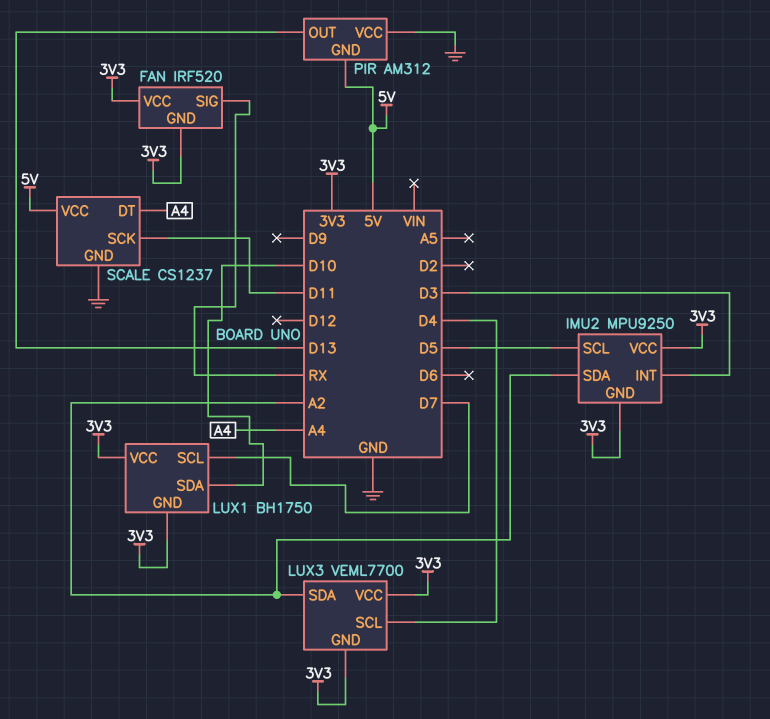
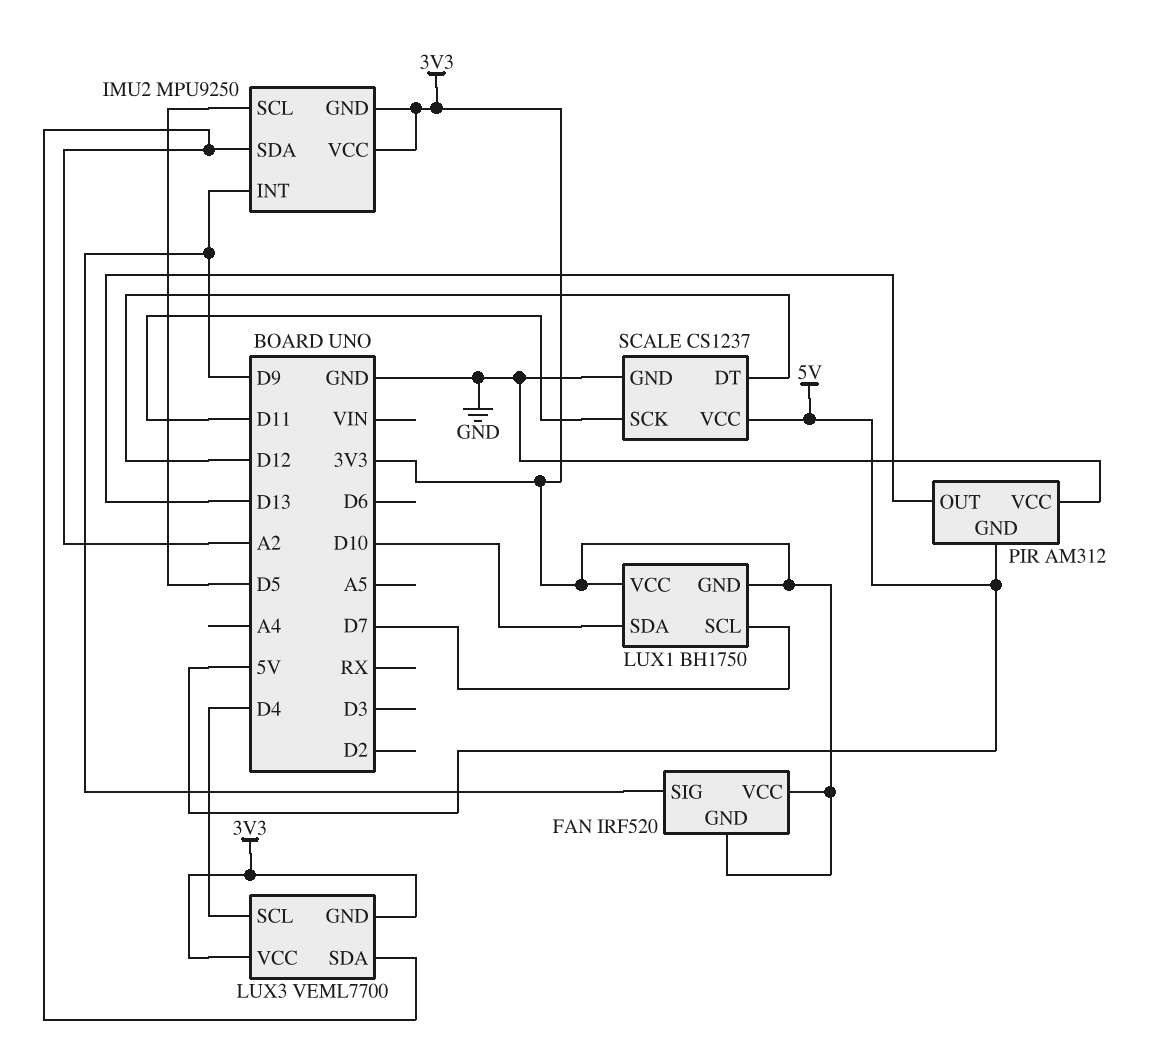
FAN pin SIG: RX -> D9
IMU2 pin INT: D3 -> D9
SCALE pin DT: A4 -> D12

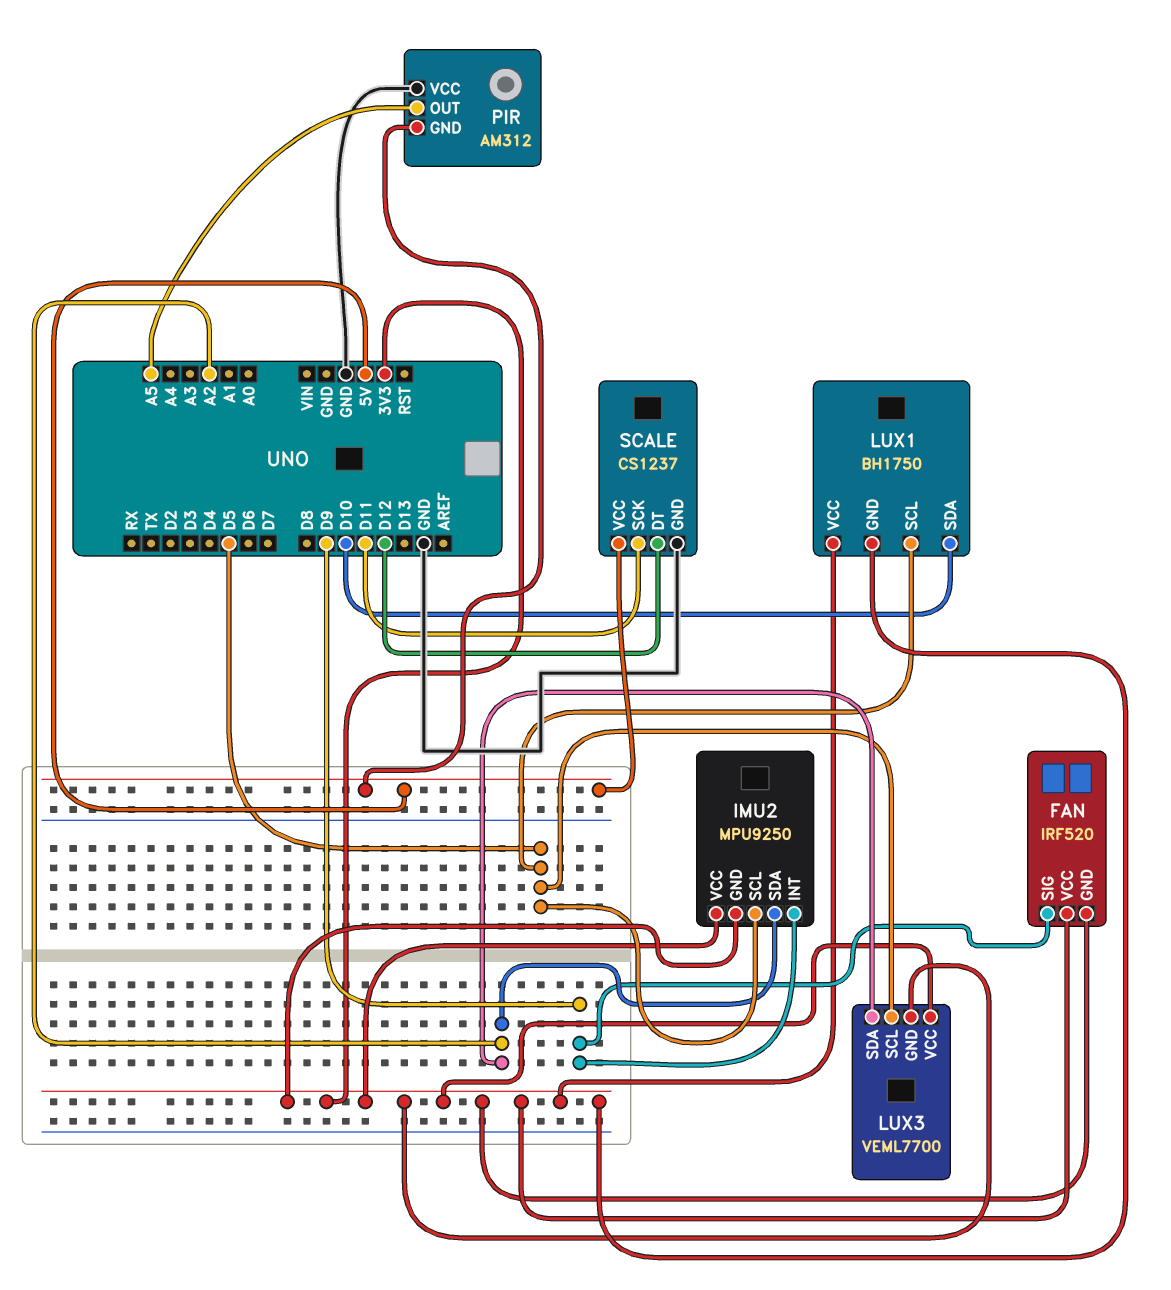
LUX1 pin SCL: D7 -> D5
LUX3 pin SCL: D4 -> D5
PIR pin OUT: D13 -> A5

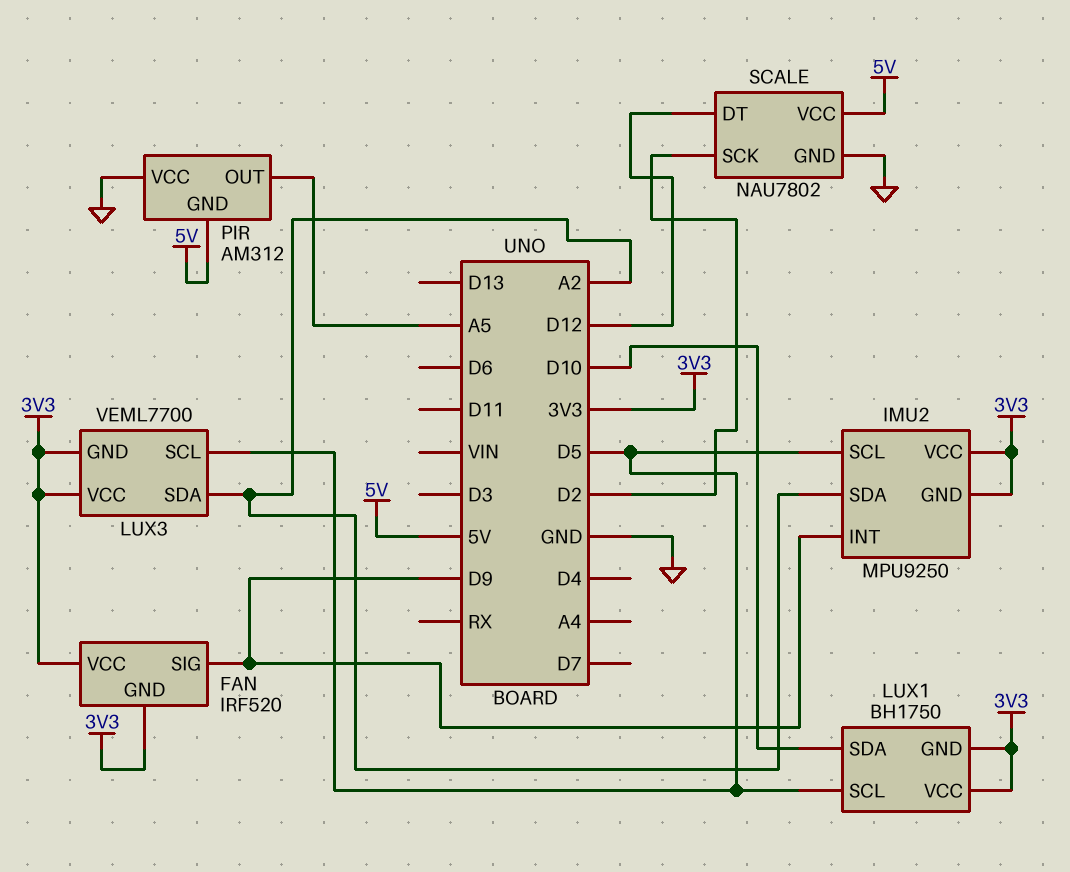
SCALE: CS1237 -> NAU7802
SCALE pin SCK: D11 -> D2

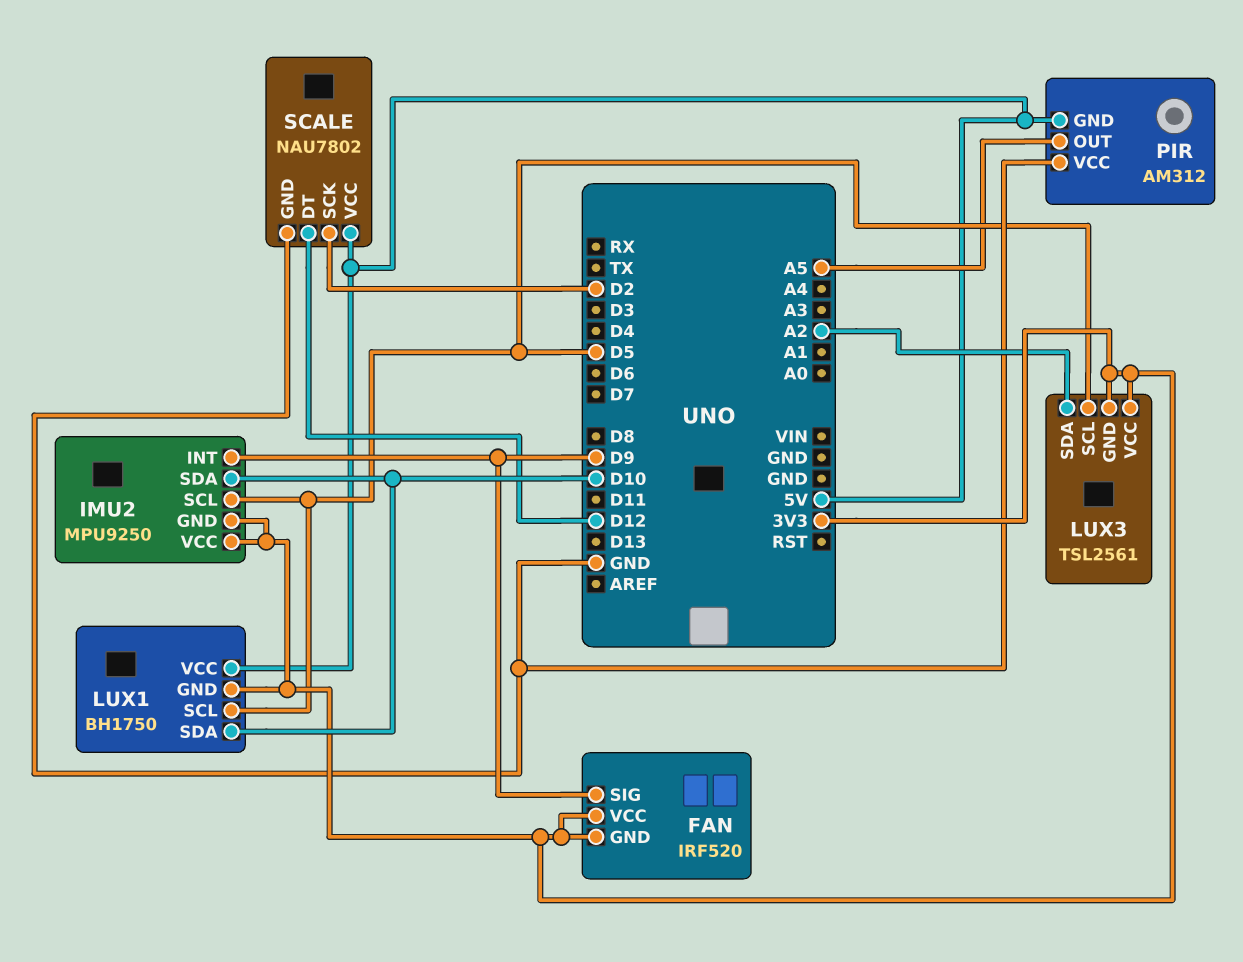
IMU2 pin SDA: A2 -> D10
LUX1 pin VCC: 3V3 -> 5V
LUX3: VEML7700 -> TSL2561

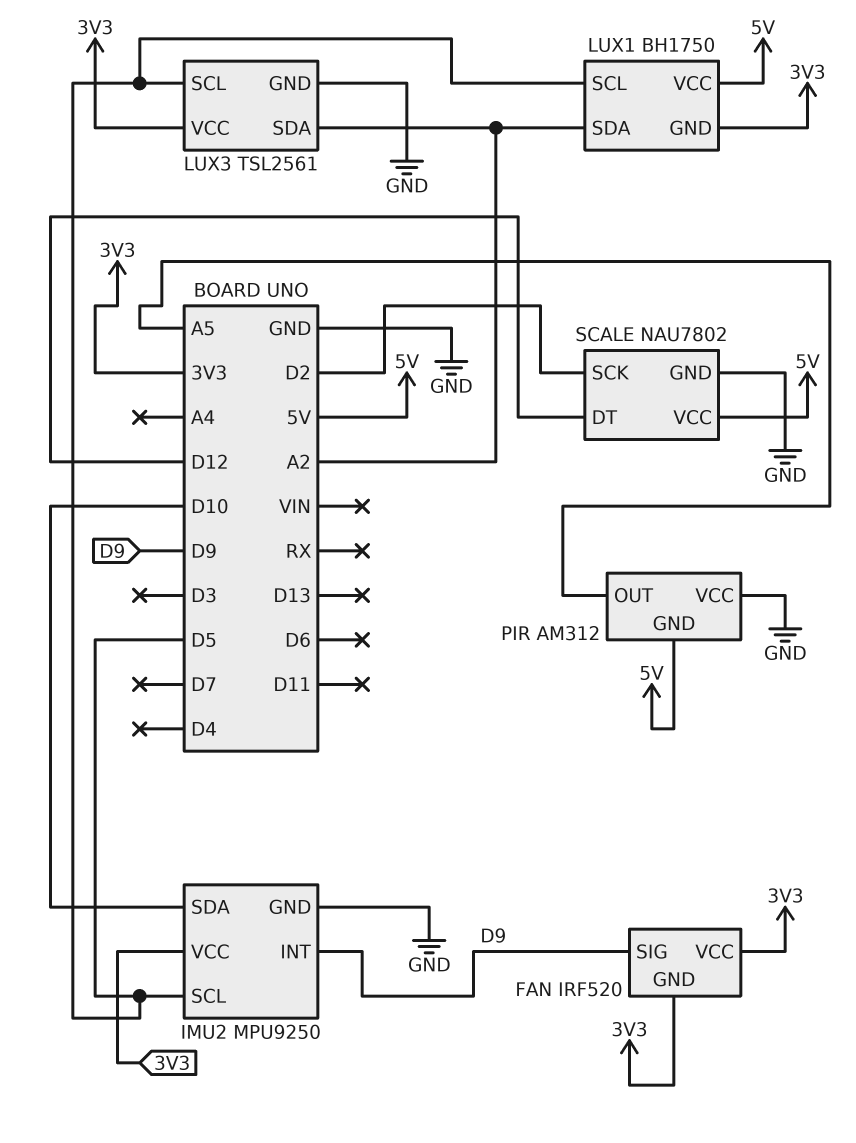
IMU2 pin GND: 3V3 -> GND
LUX1 pin SDA: D10 -> A2
LUX3 pin GND: 3V3 -> GND

